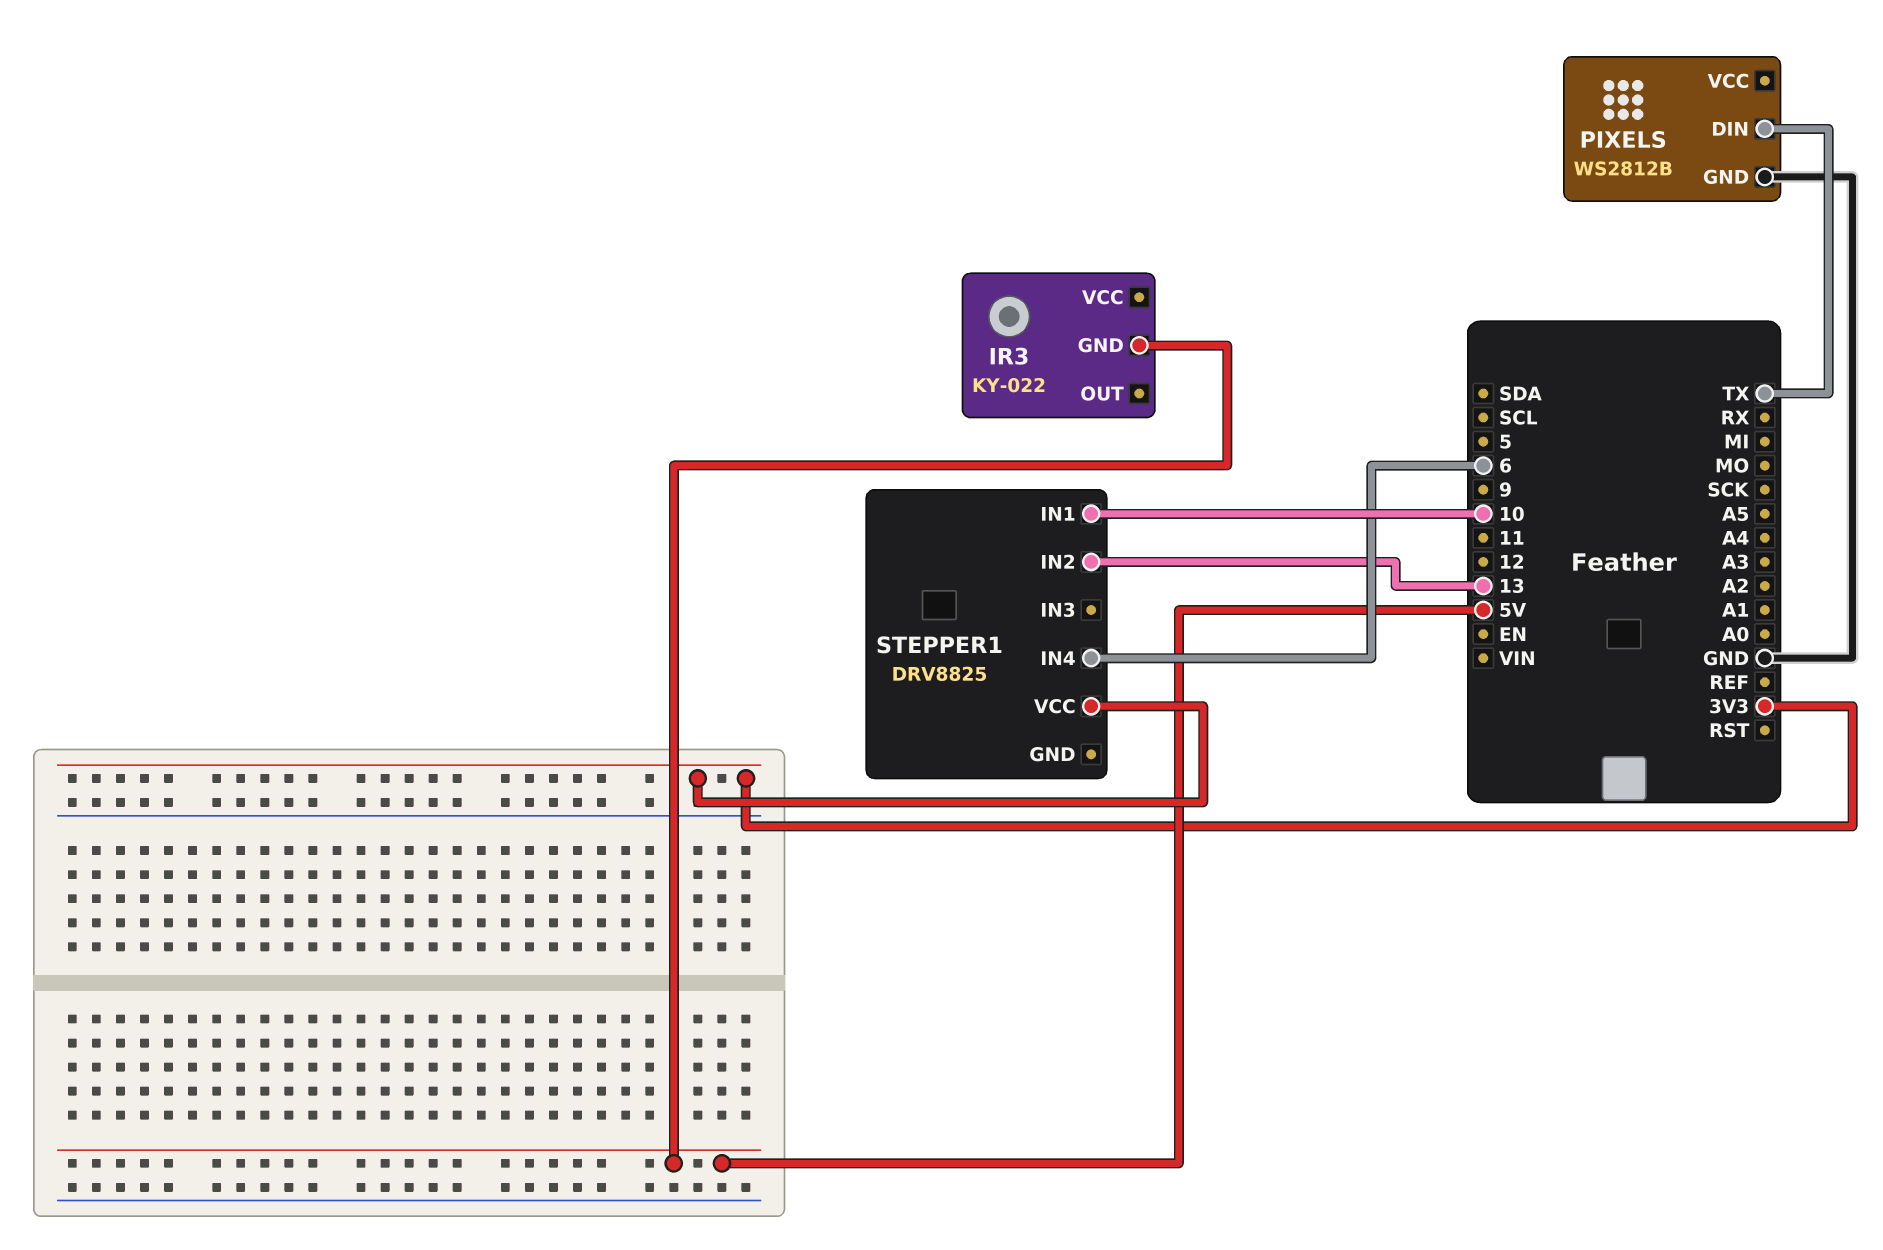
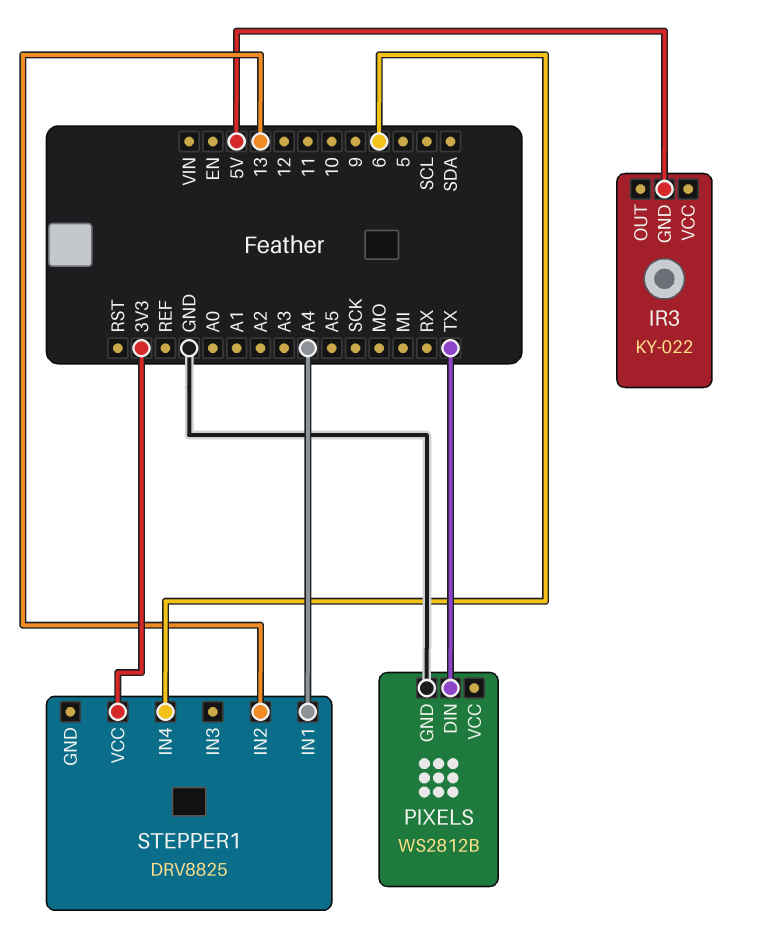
STEPPER1 pin IN1: 10 -> A4

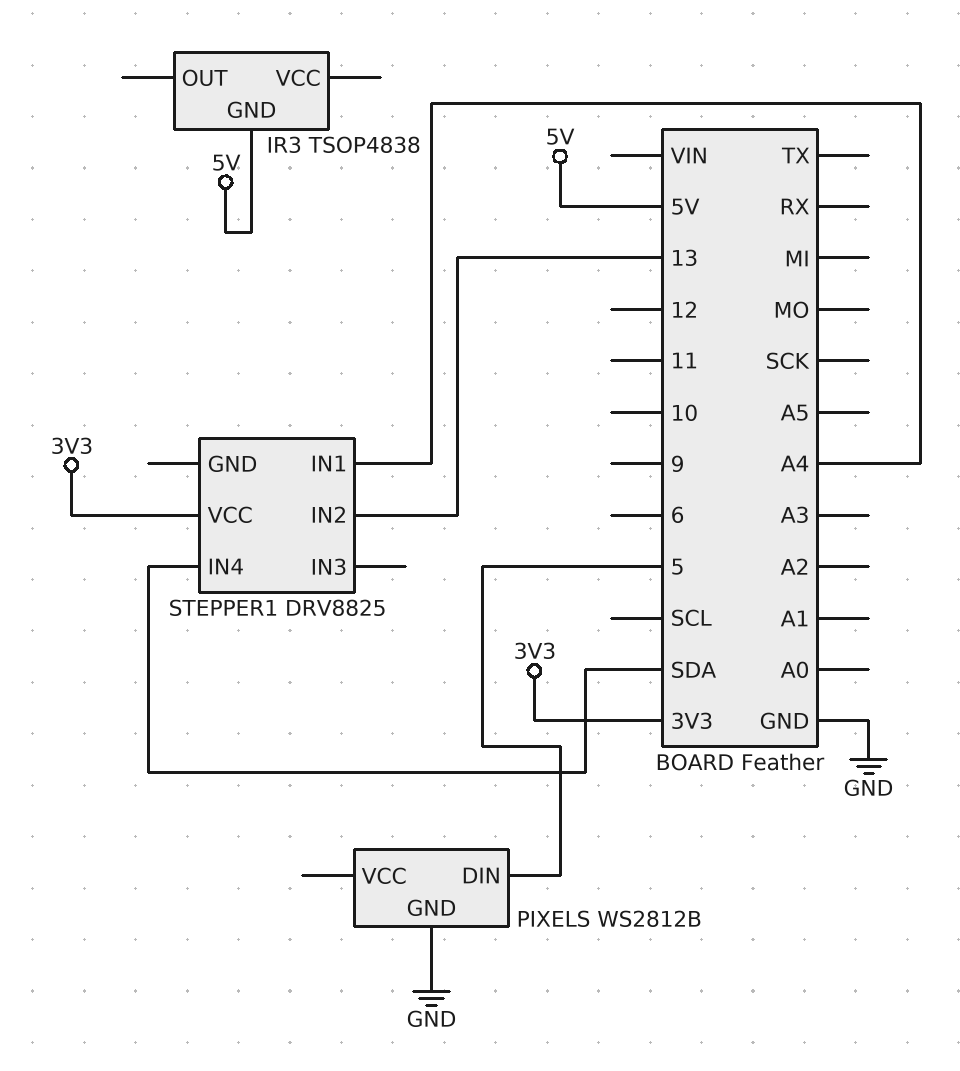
IR3: KY-022 -> TSOP4838
PIXELS pin DIN: TX -> 5
STEPPER1 pin IN4: 6 -> SDA

